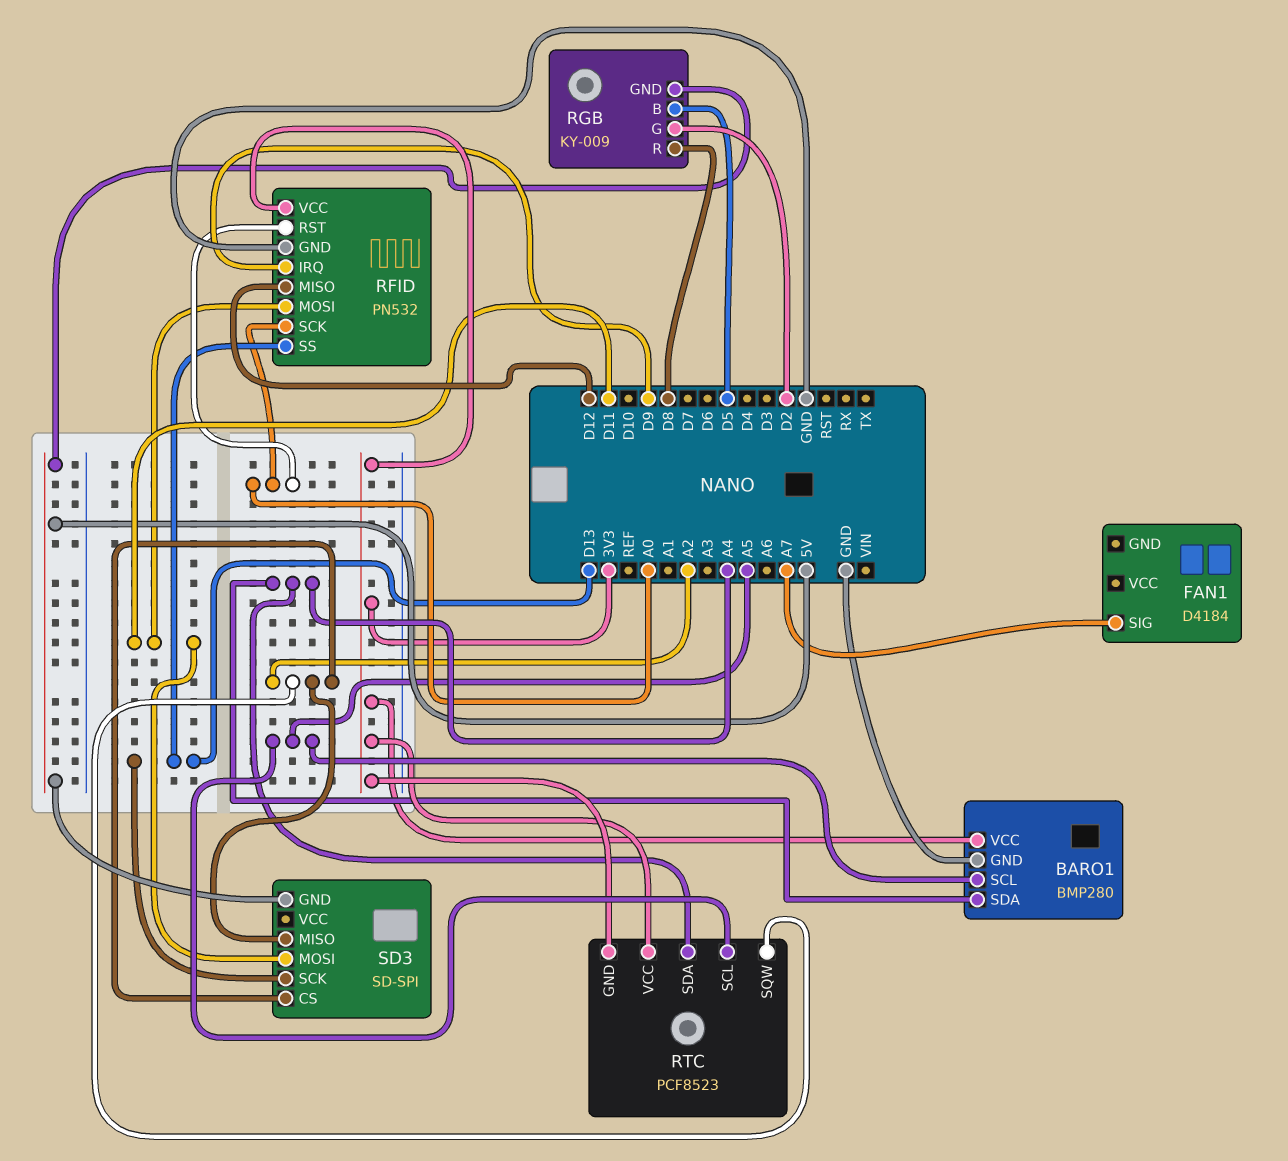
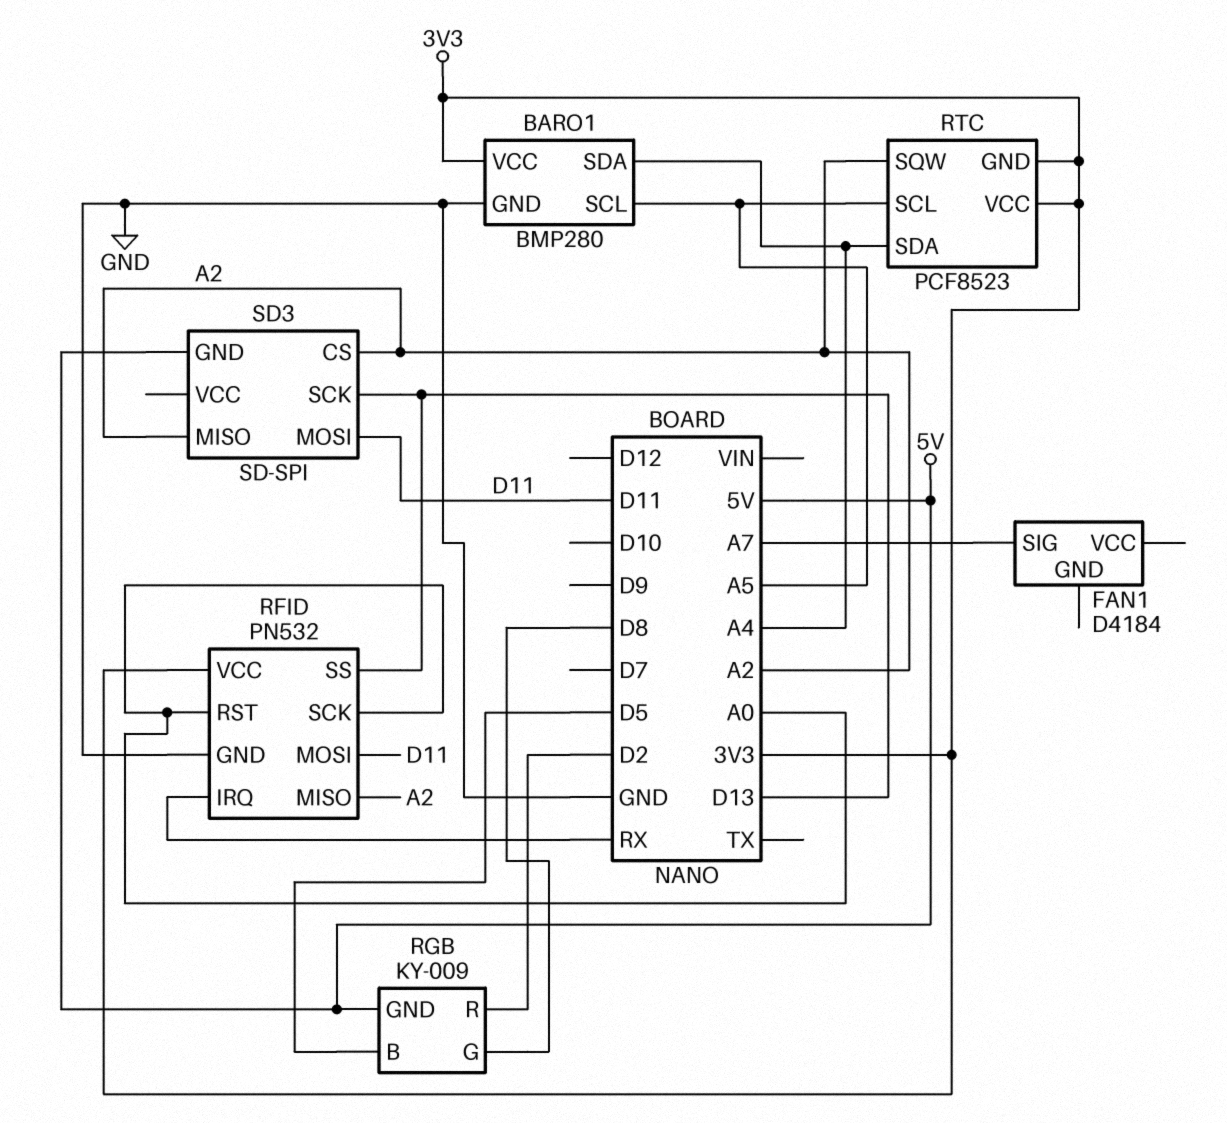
RFID pin IRQ: D9 -> RX
RFID pin MISO: D12 -> A2
RGB pin G: D2 -> D8
RGB pin R: D8 -> D2

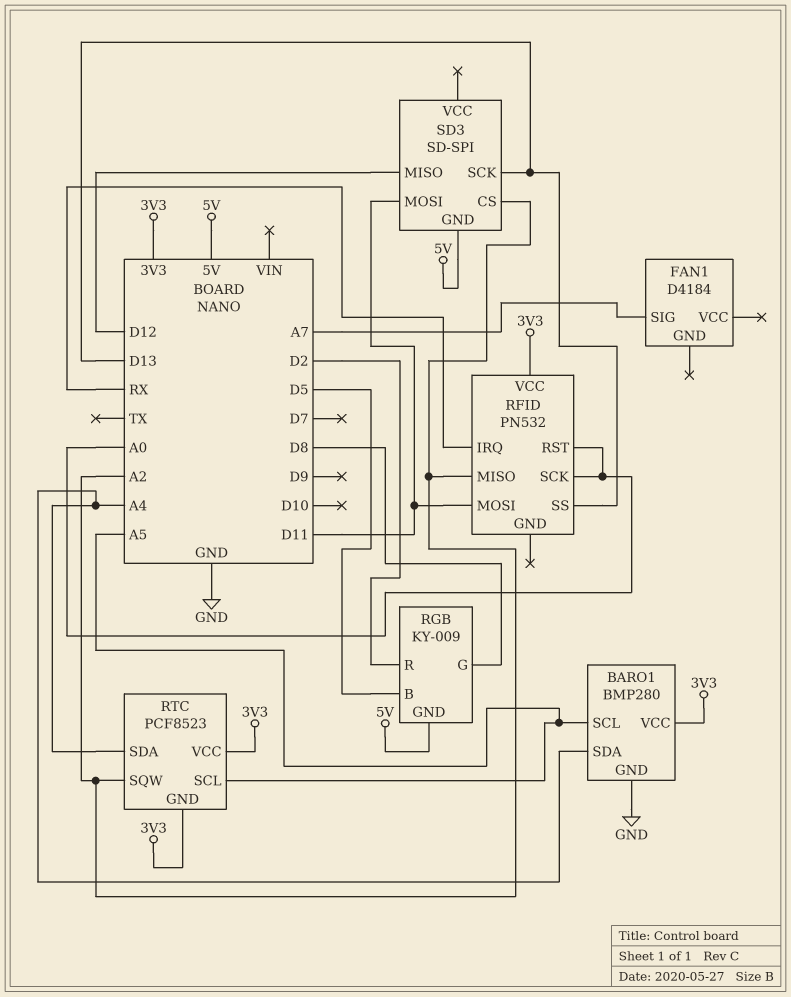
RFID pin GND: GND -> none
SD3 pin MISO: A2 -> D12

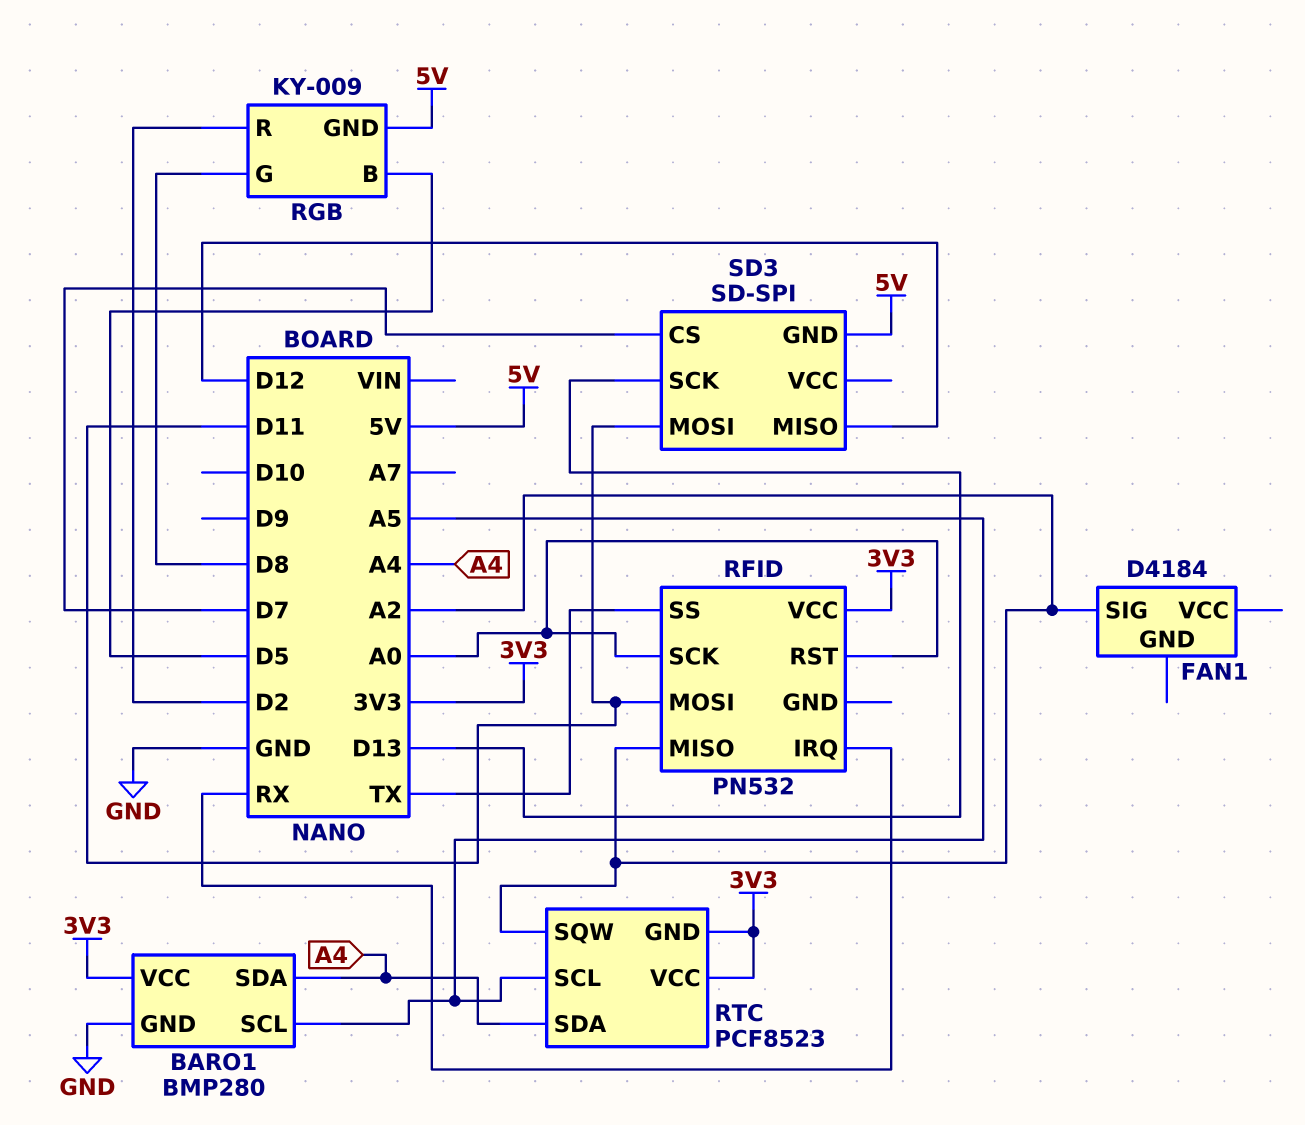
FAN1 pin SIG: A7 -> A2
RFID pin SS: D13 -> TX
SD3 pin CS: A2 -> D7

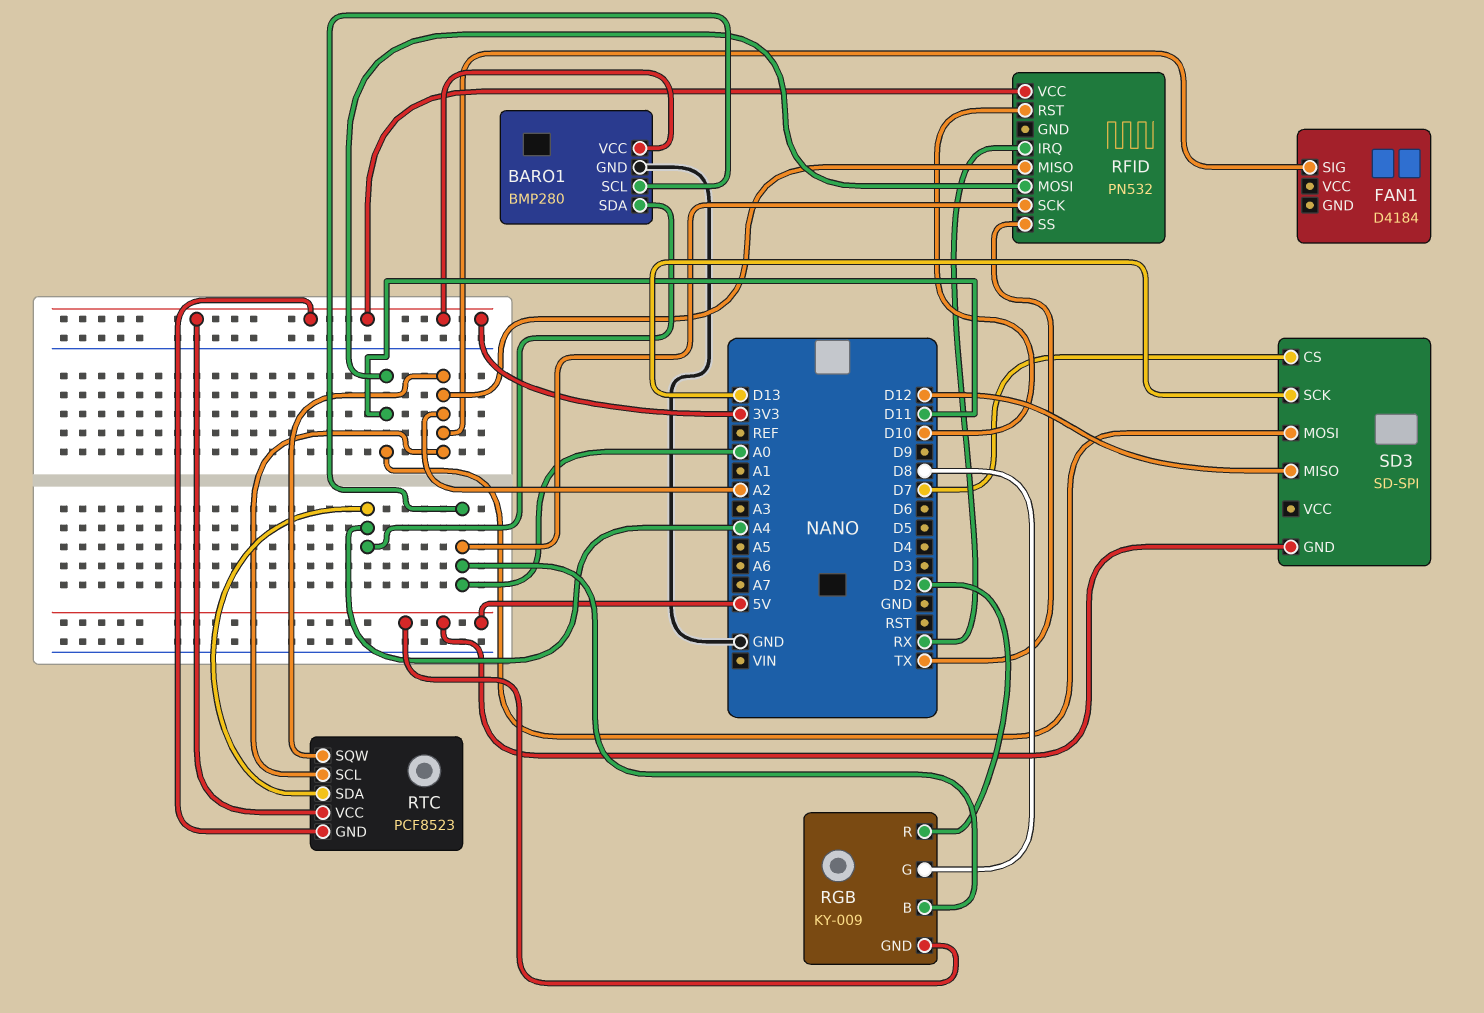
BARO1 pin SCL: A5 -> A0
RFID pin RST: A0 -> D10
RGB pin B: D5 -> A0
RTC pin SCL: A5 -> A2

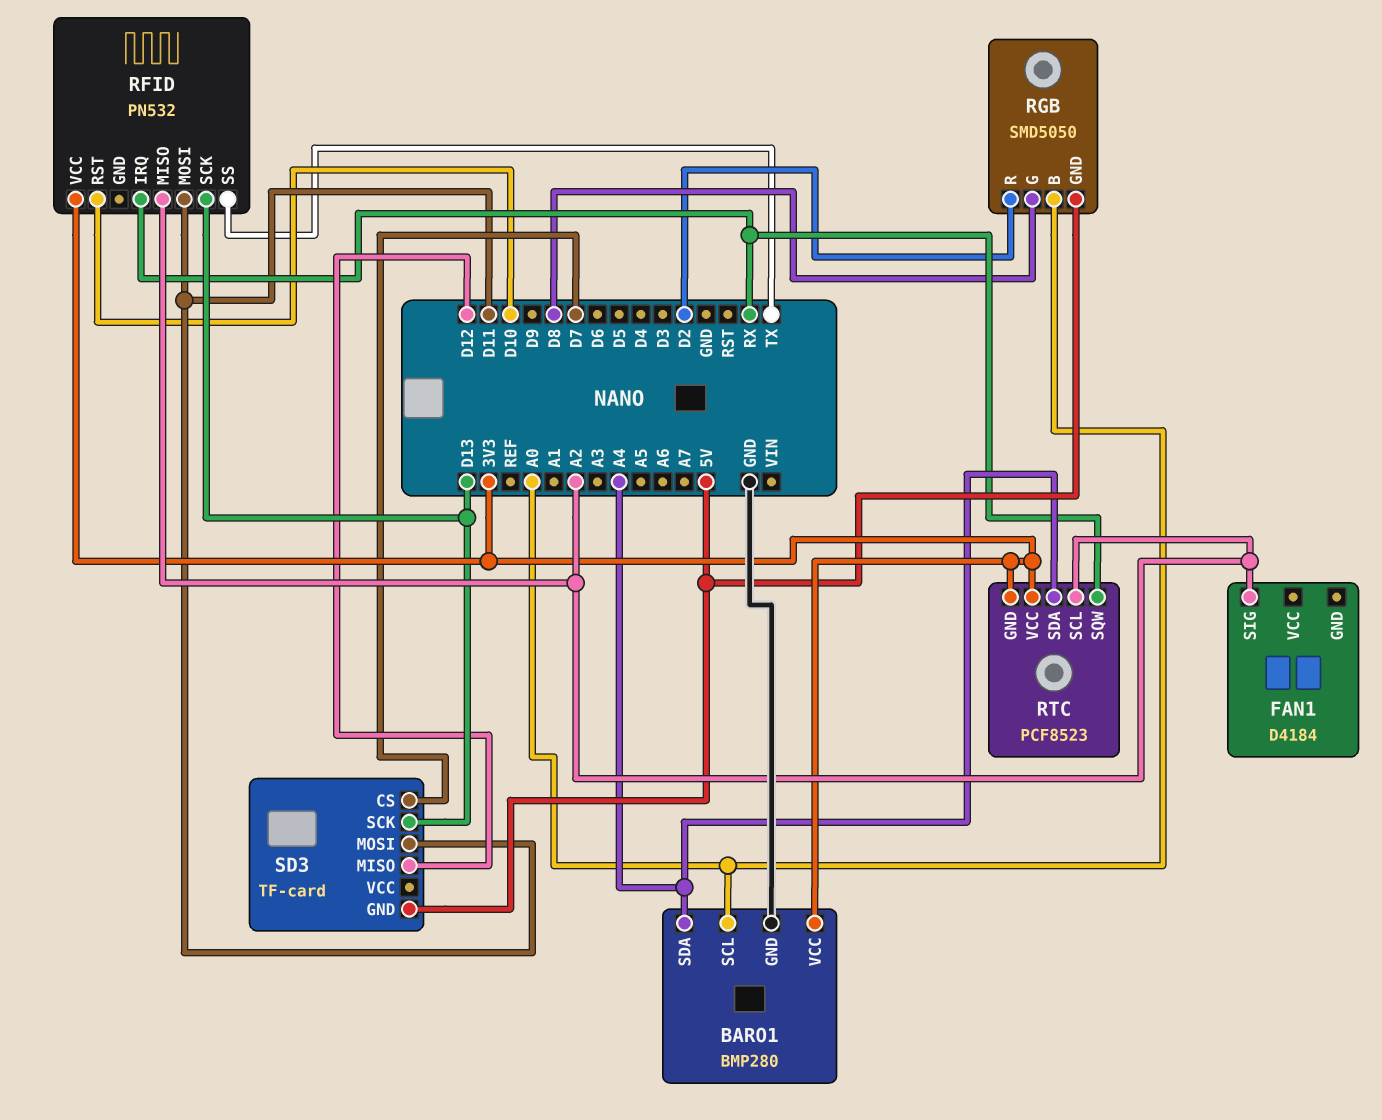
RFID pin SCK: A0 -> D13
RGB: KY-009 -> SMD5050
RTC pin SQW: A2 -> RX
SD3: SD-SPI -> TF-card

